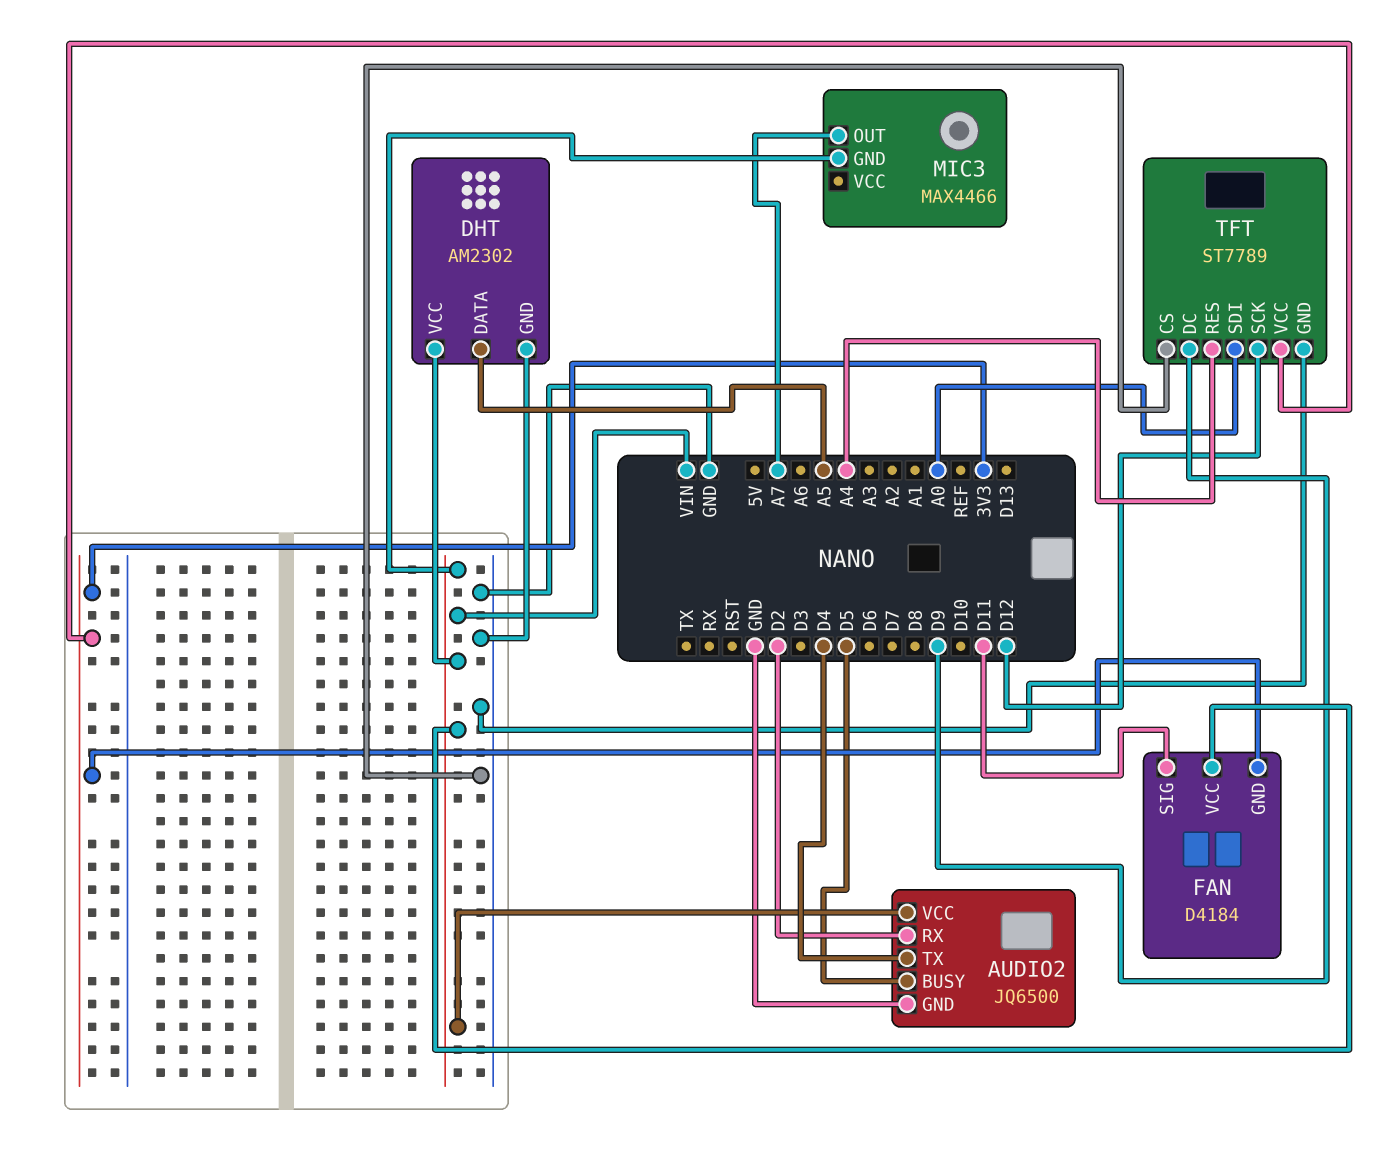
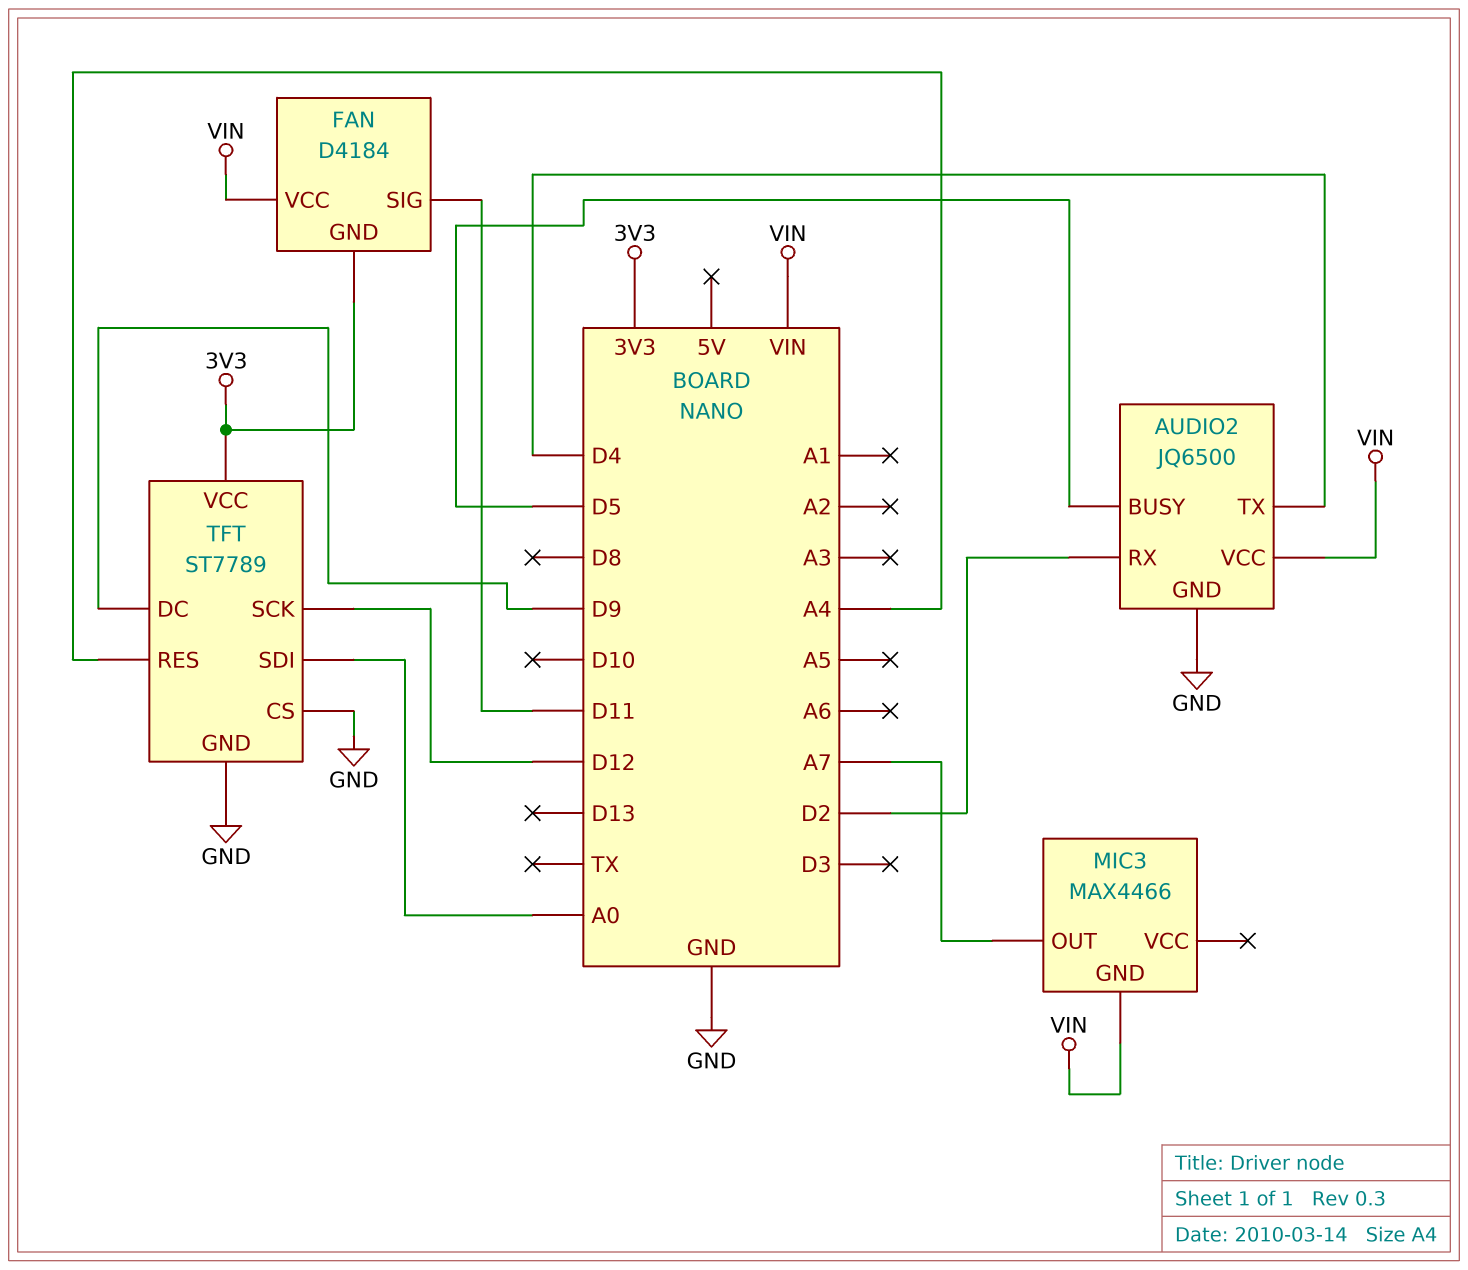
DHT: AM2302 -> none
DHT pin DATA: A5 -> none
DHT pin GND: GND -> none
DHT pin VCC: VIN -> none

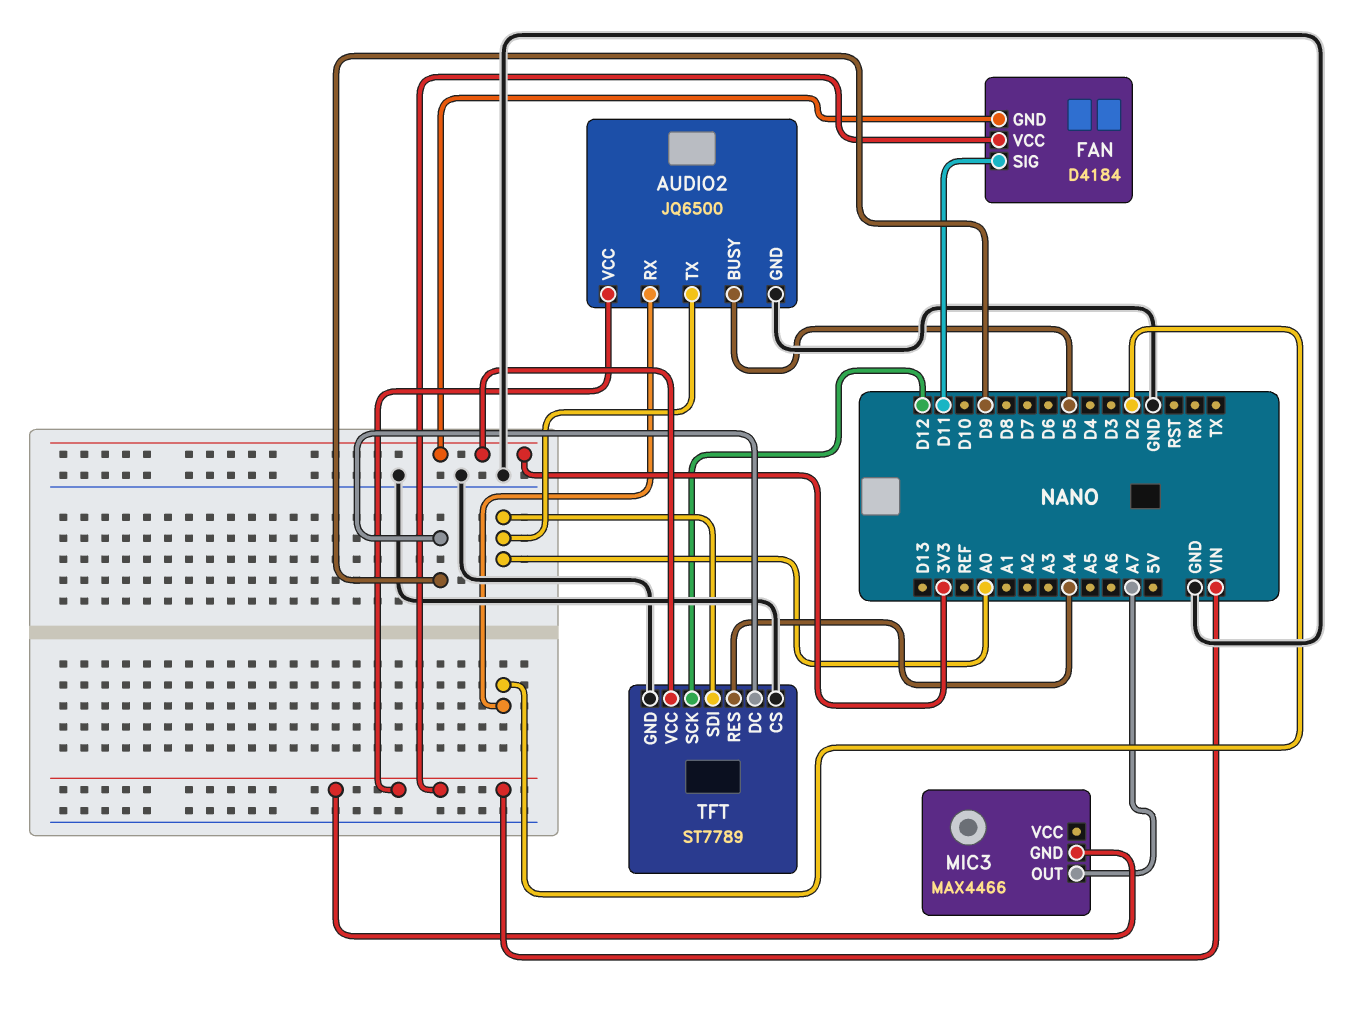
AUDIO2 pin TX: D4 -> A0

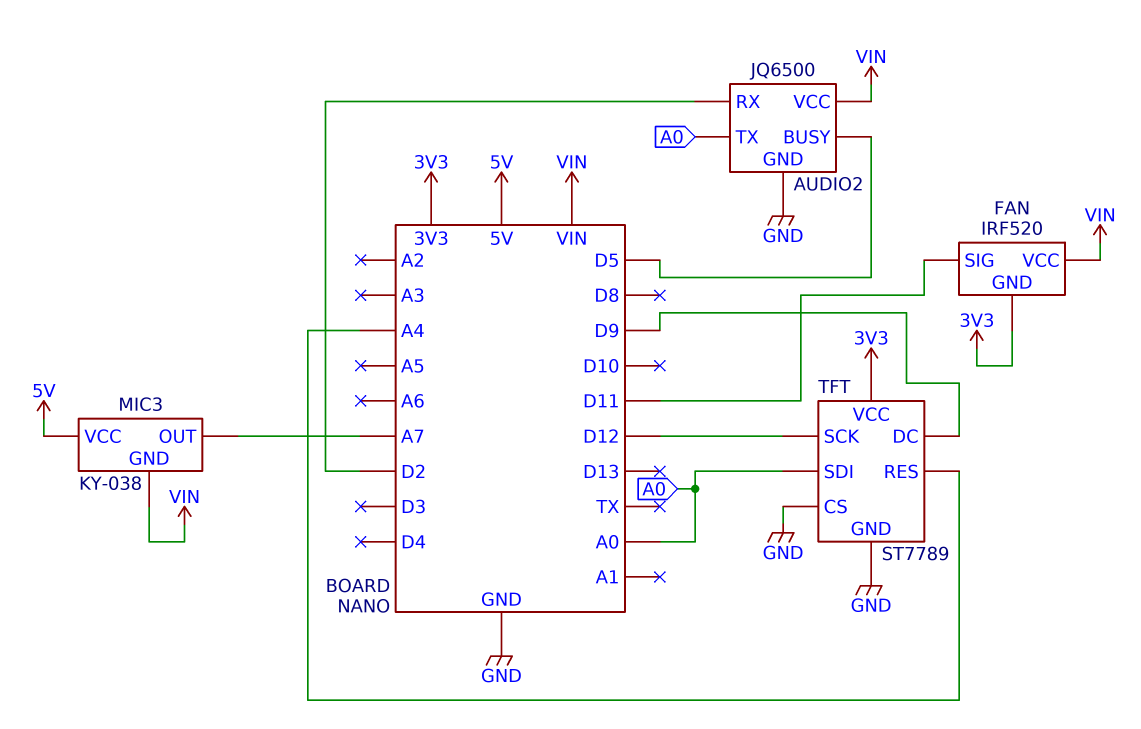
FAN: D4184 -> IRF520
MIC3: MAX4466 -> KY-038
MIC3 pin VCC: none -> 5V

